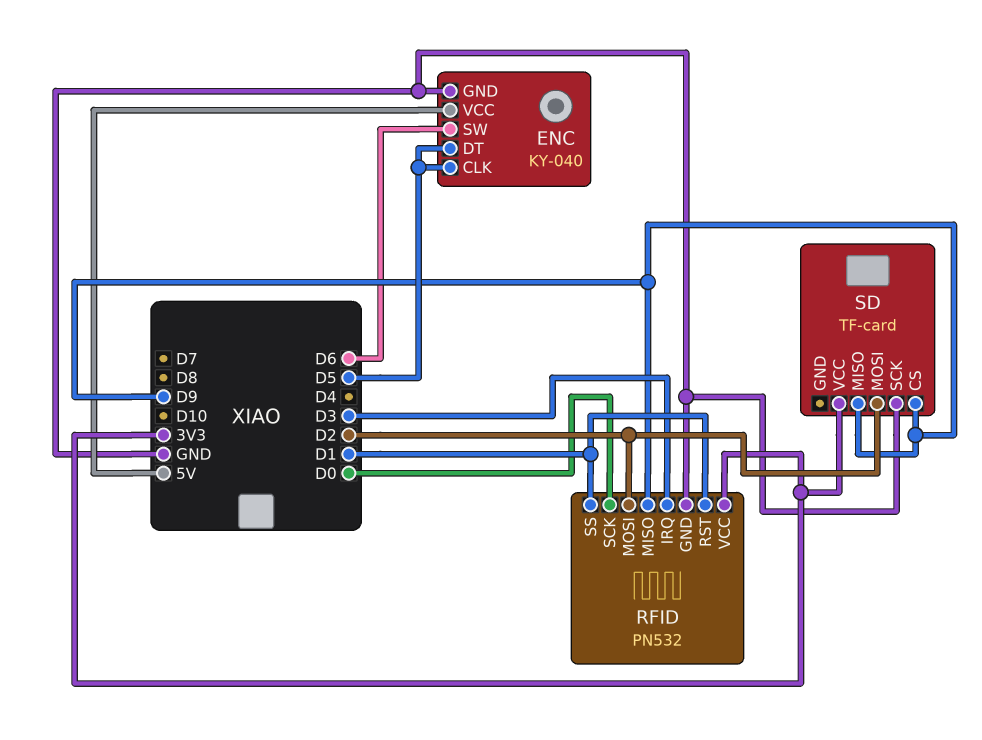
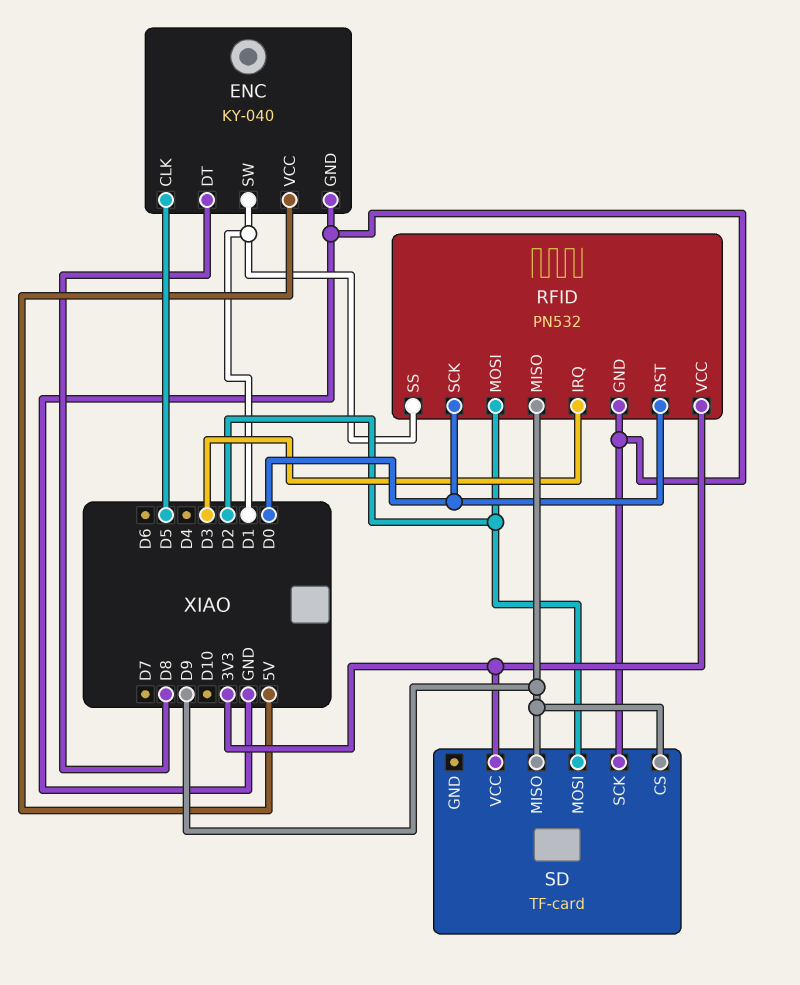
ENC pin DT: D5 -> D8
ENC pin SW: D6 -> D1
RFID pin RST: D1 -> D0

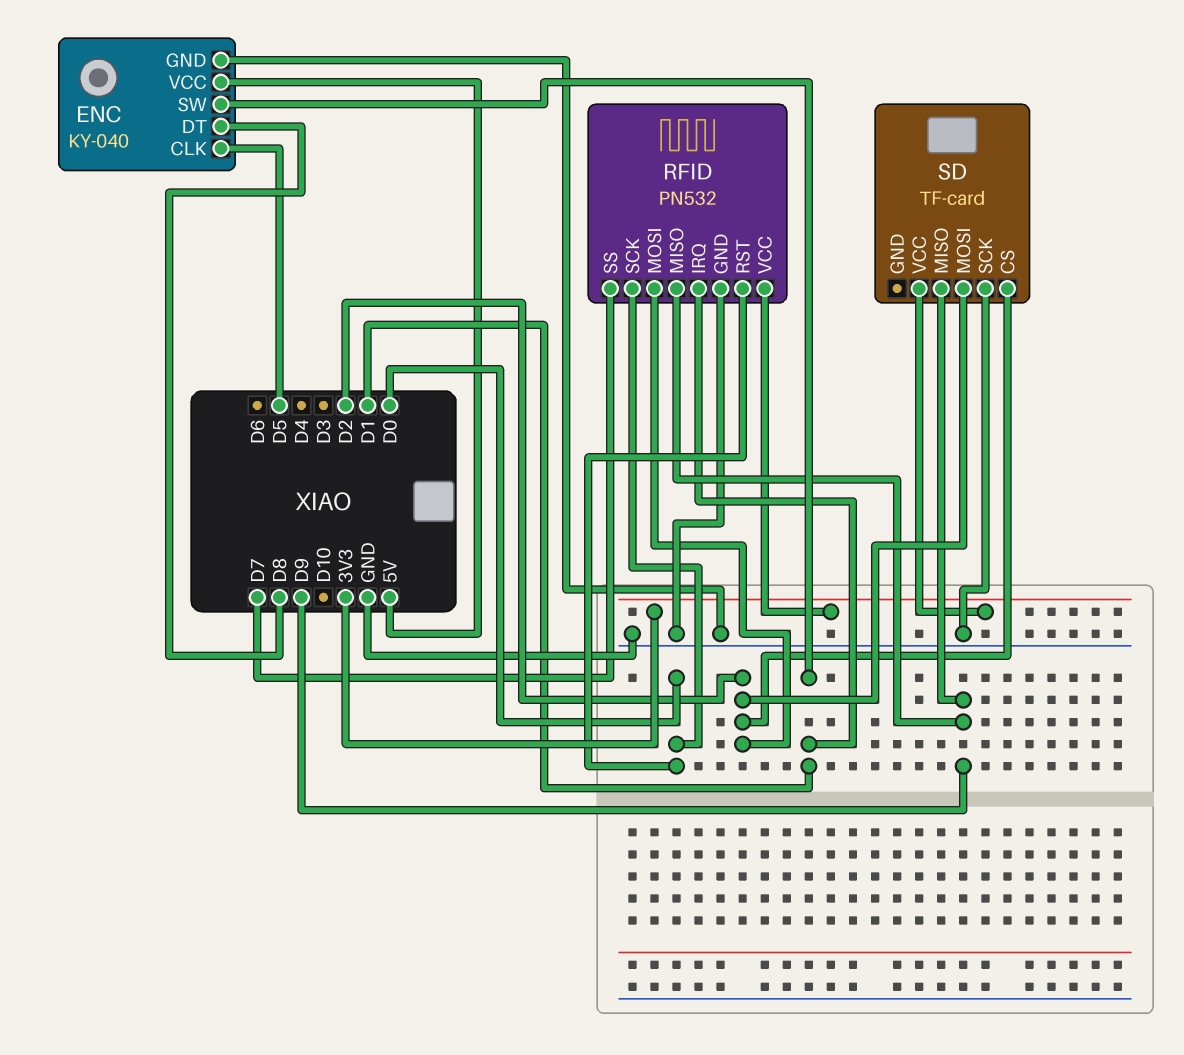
RFID pin IRQ: D3 -> D1
RFID pin SS: D1 -> D7
SD pin CS: D9 -> D2

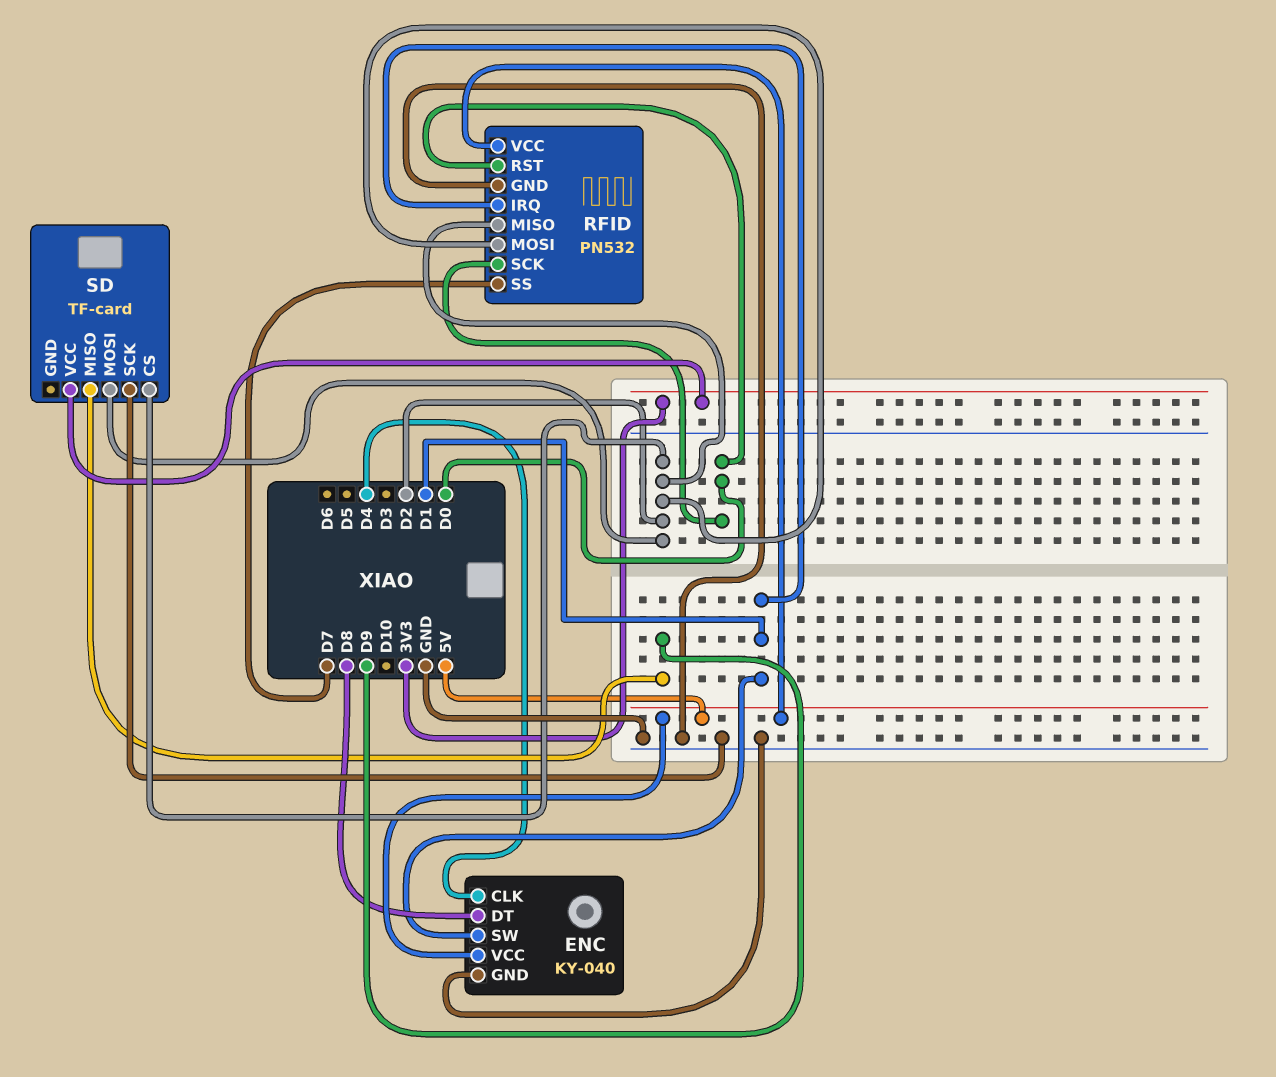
ENC pin CLK: D5 -> D4
RFID pin MISO: D9 -> D2
RFID pin VCC: 3V3 -> 5V

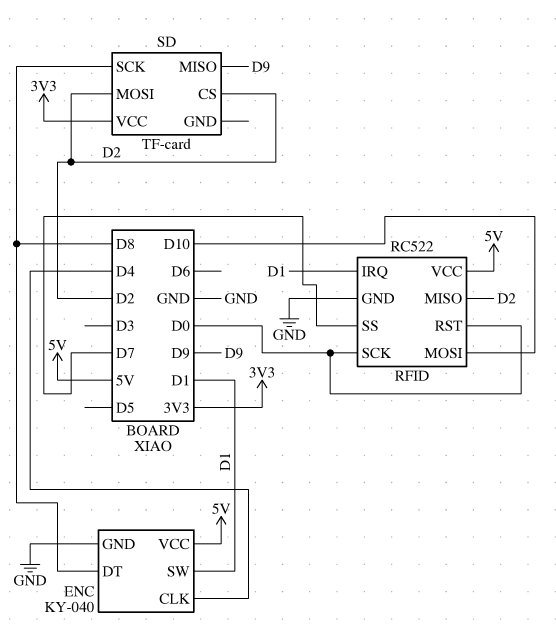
RFID: PN532 -> RC522
RFID pin MOSI: D2 -> D10
SD pin SCK: GND -> D8

